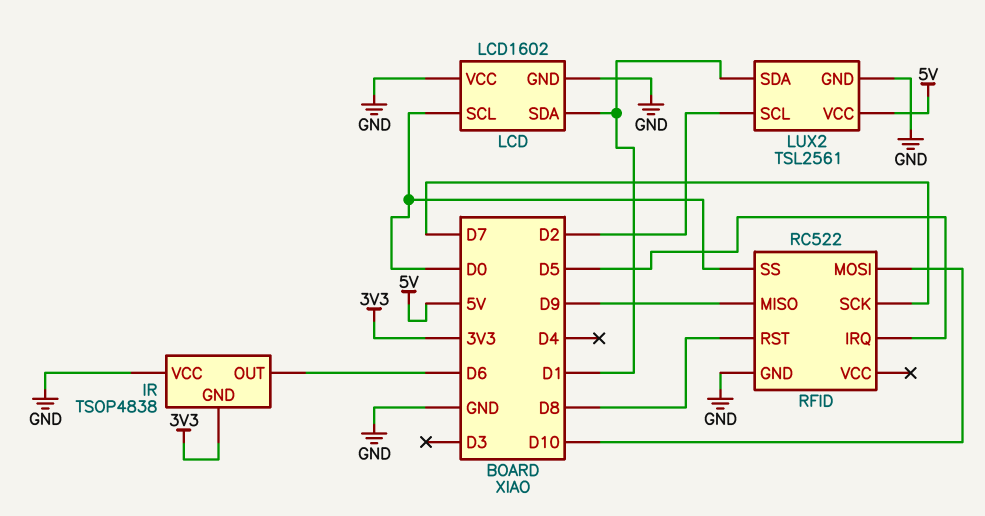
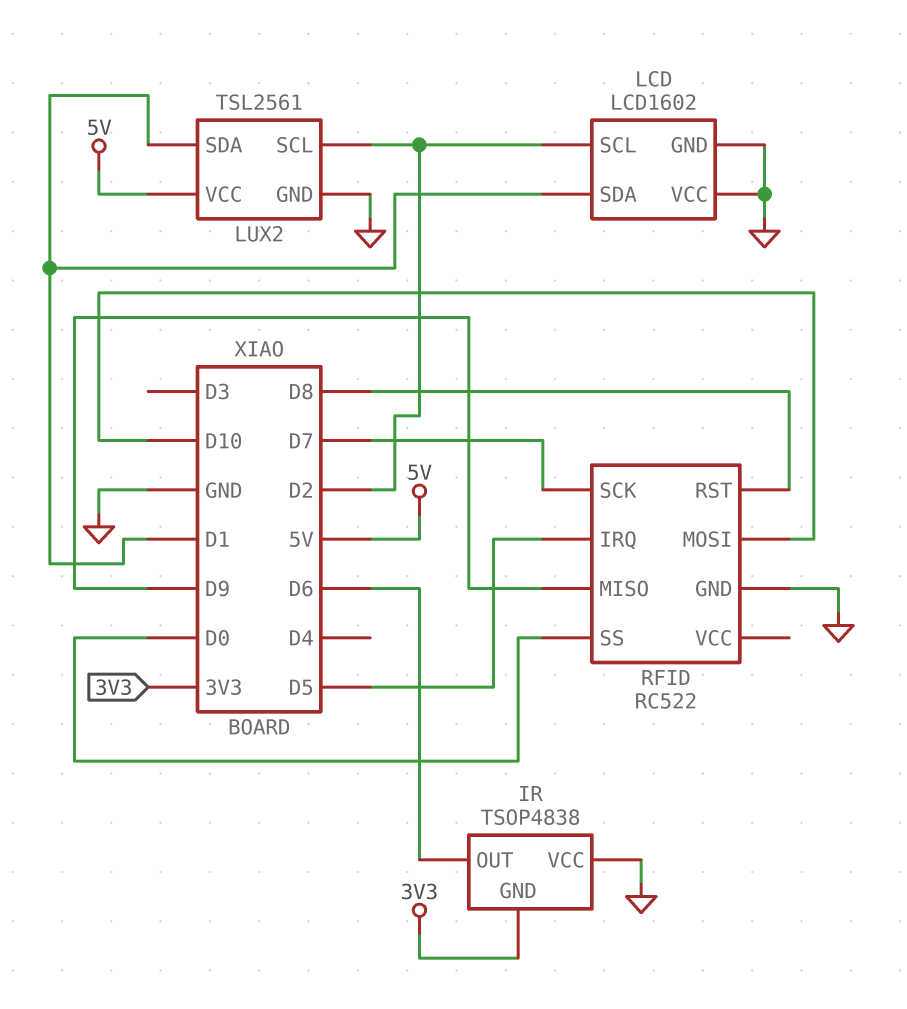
LCD pin SCL: D0 -> D2

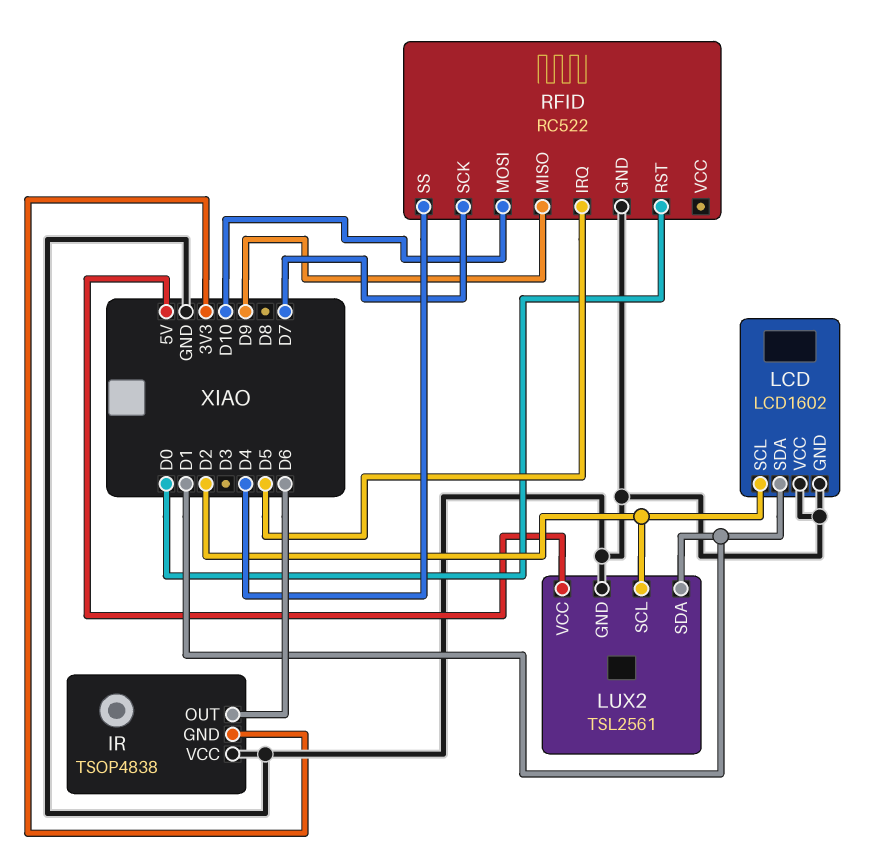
RFID pin RST: D8 -> D0
RFID pin SS: D0 -> D4

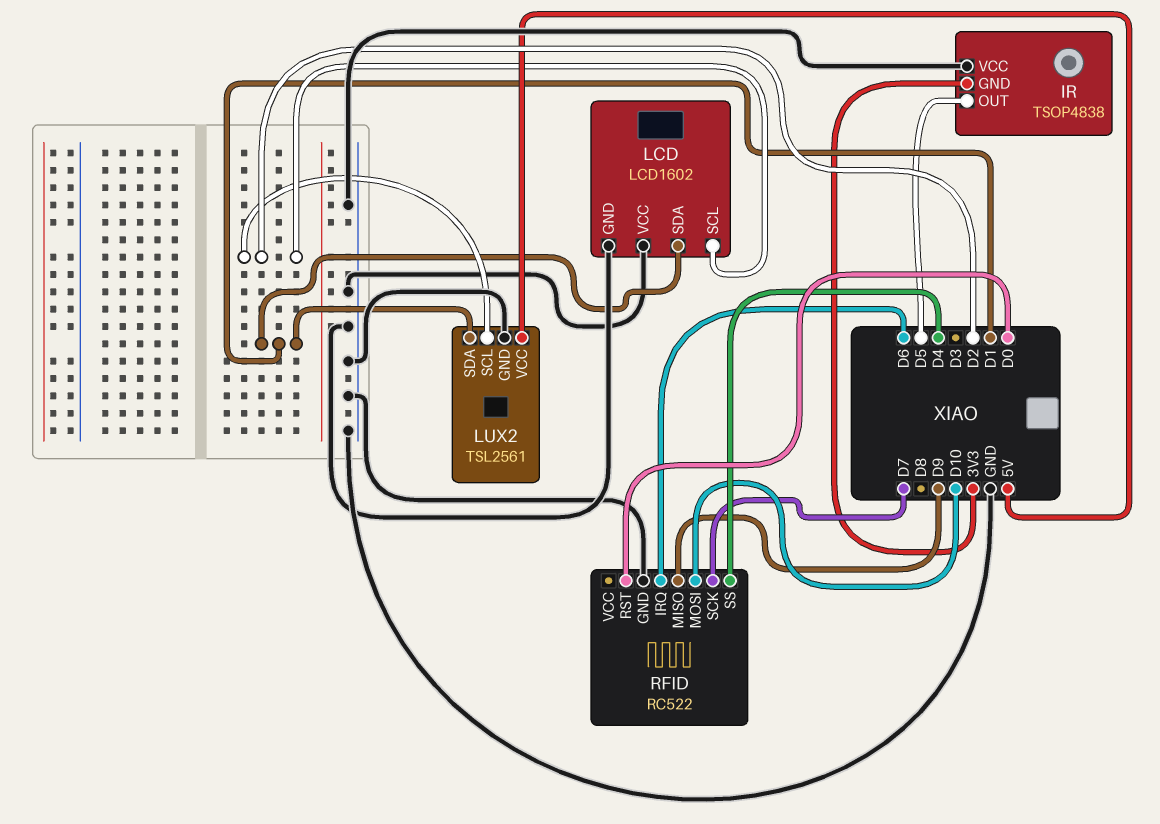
IR pin OUT: D6 -> D5
RFID pin IRQ: D5 -> D6

